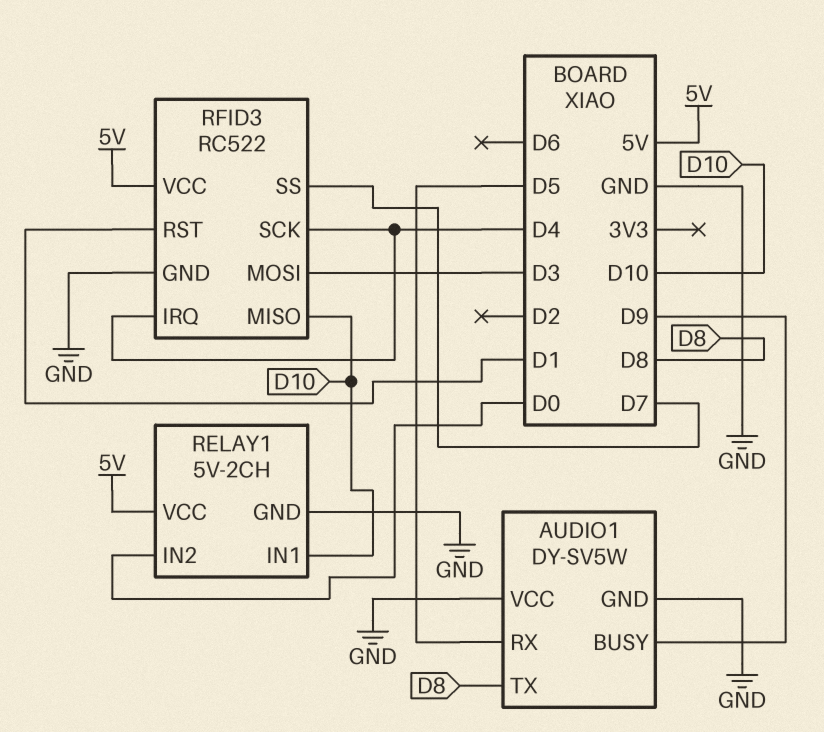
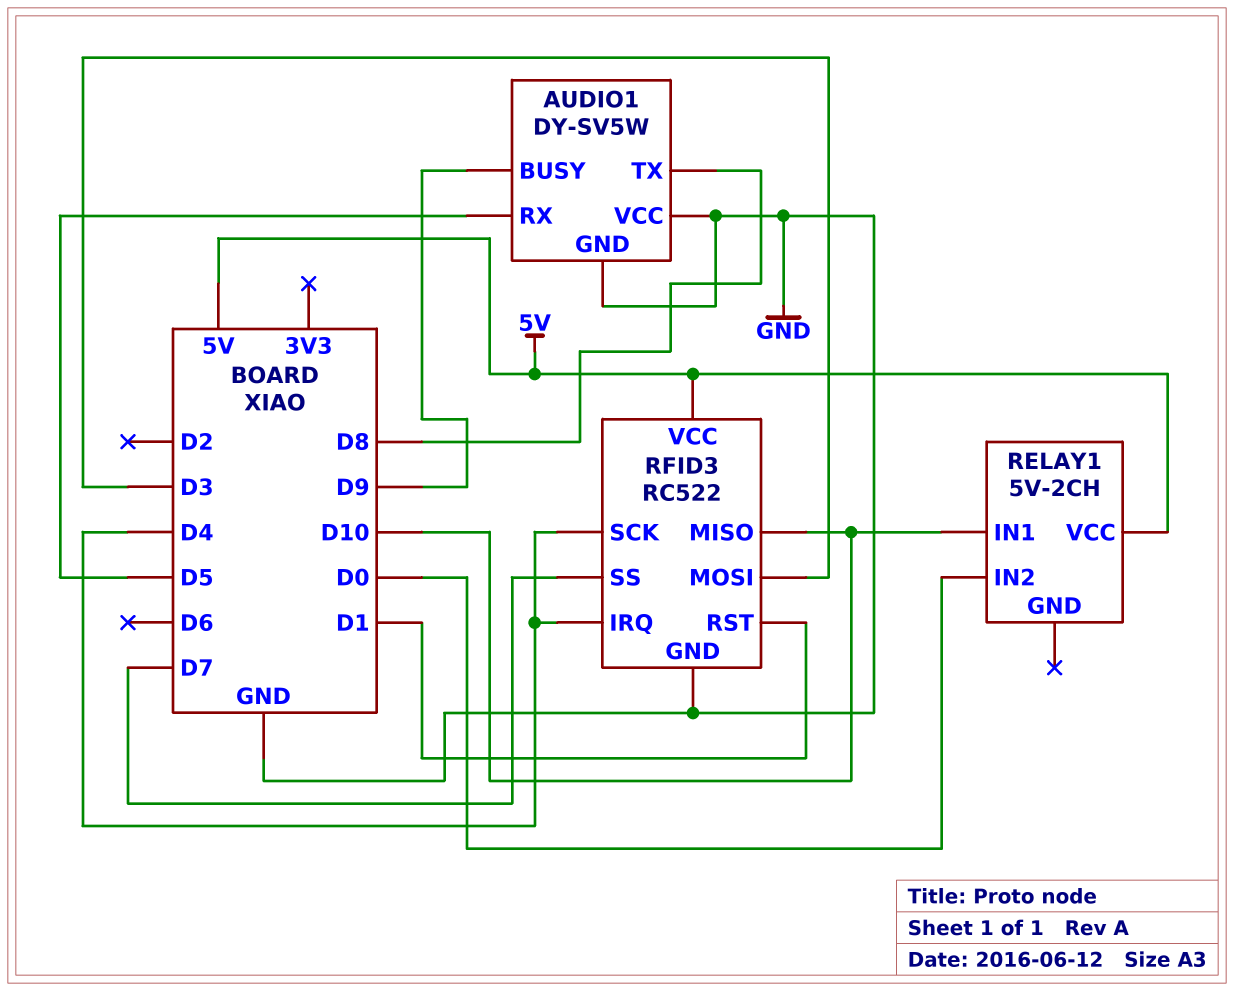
RELAY1 pin GND: GND -> none

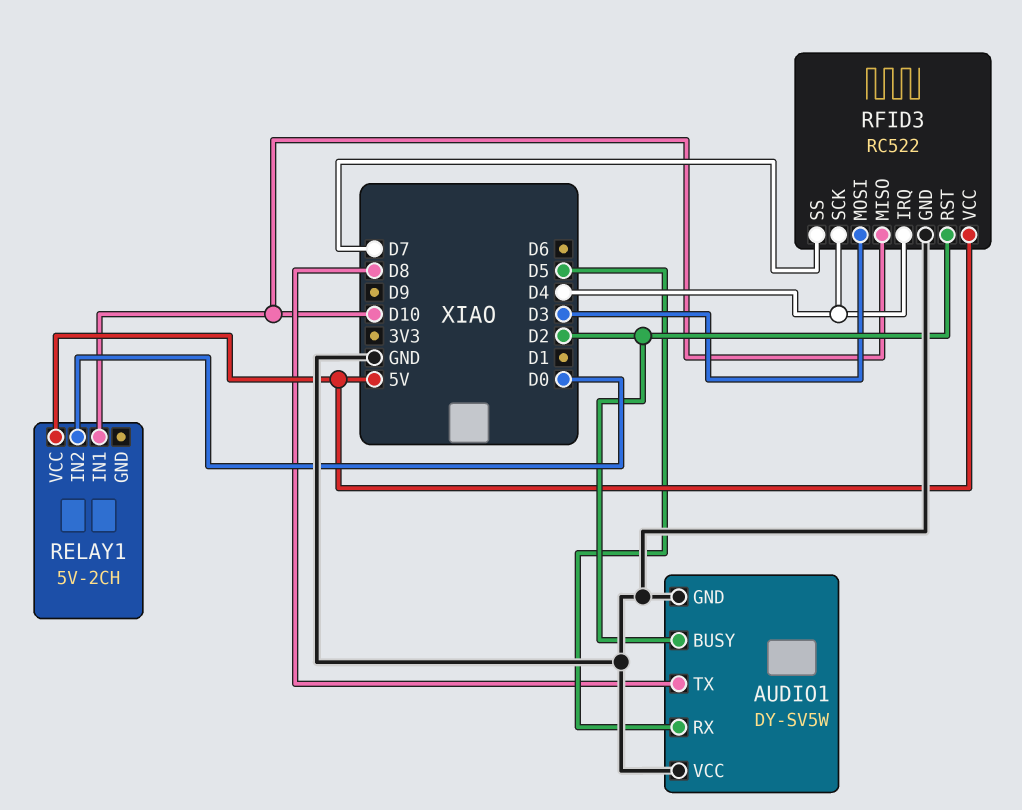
AUDIO1 pin BUSY: D9 -> D2
RFID3 pin RST: D1 -> D2

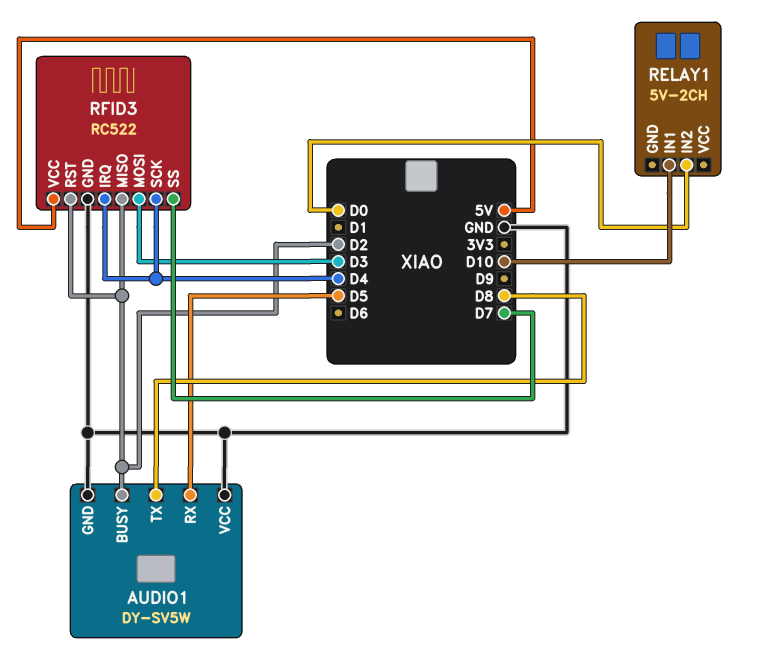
RELAY1 pin VCC: 5V -> none
RFID3 pin MISO: D10 -> D2

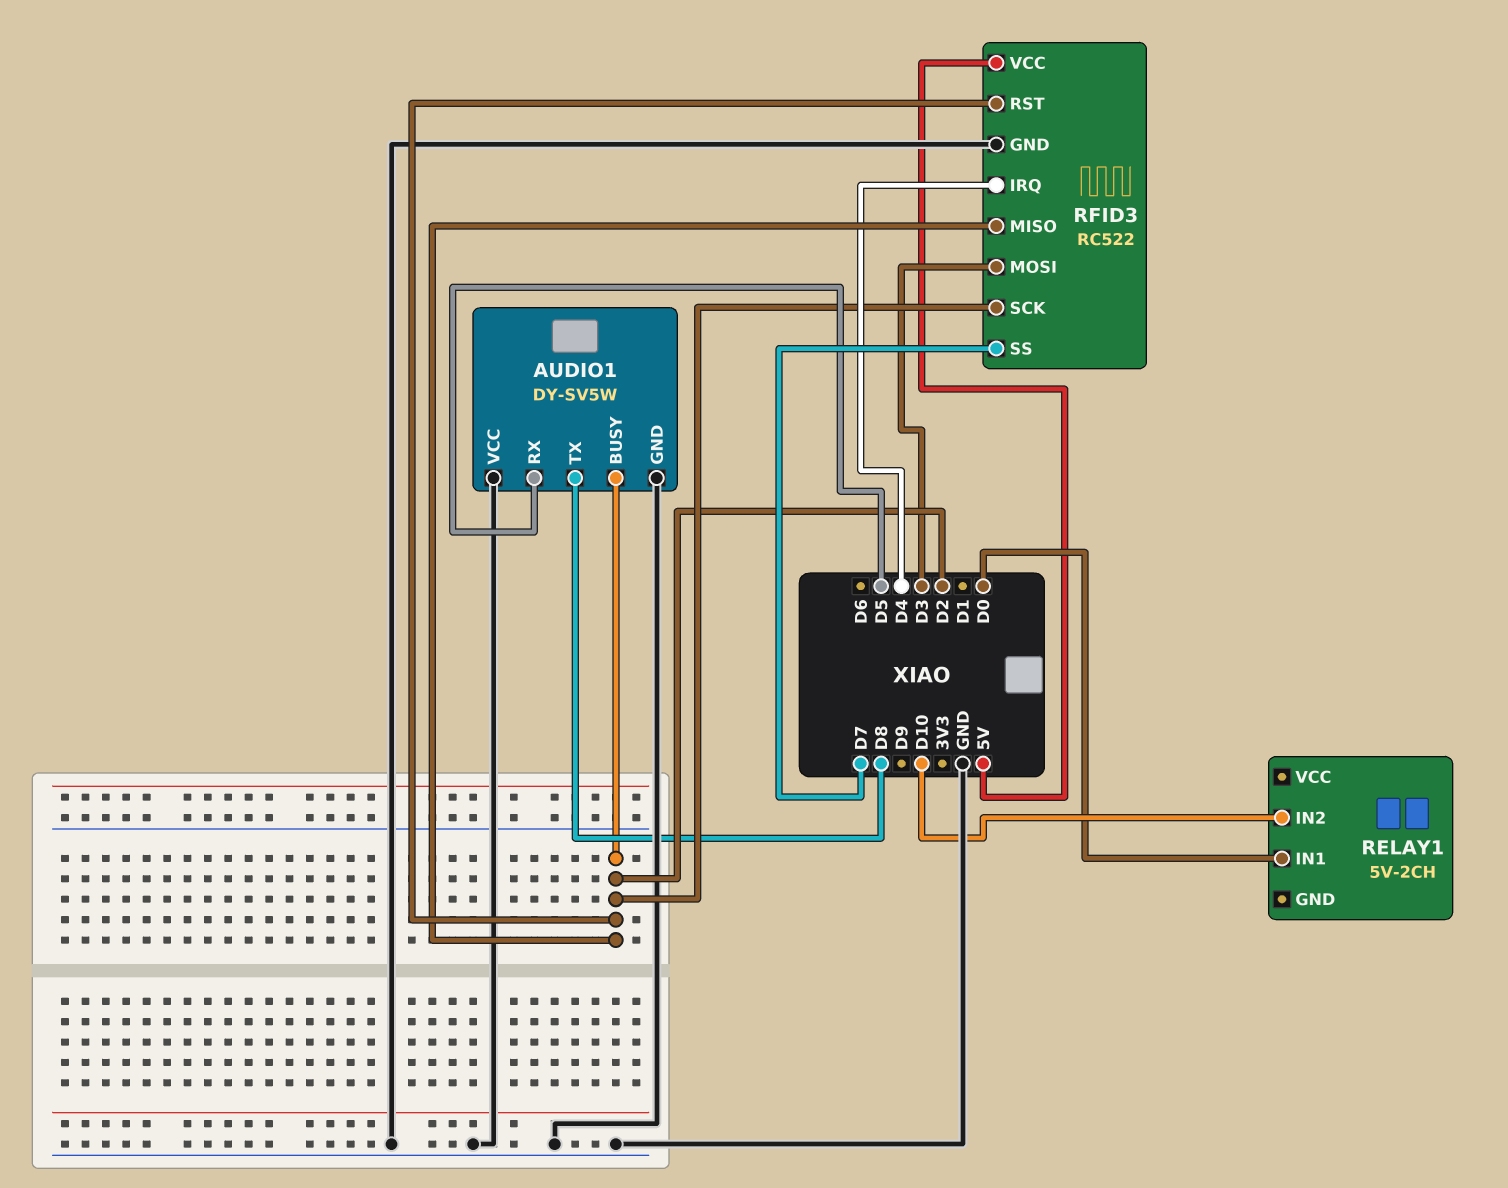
RELAY1 pin IN1: D10 -> D0
RELAY1 pin IN2: D0 -> D10
RFID3 pin SCK: D4 -> D2

